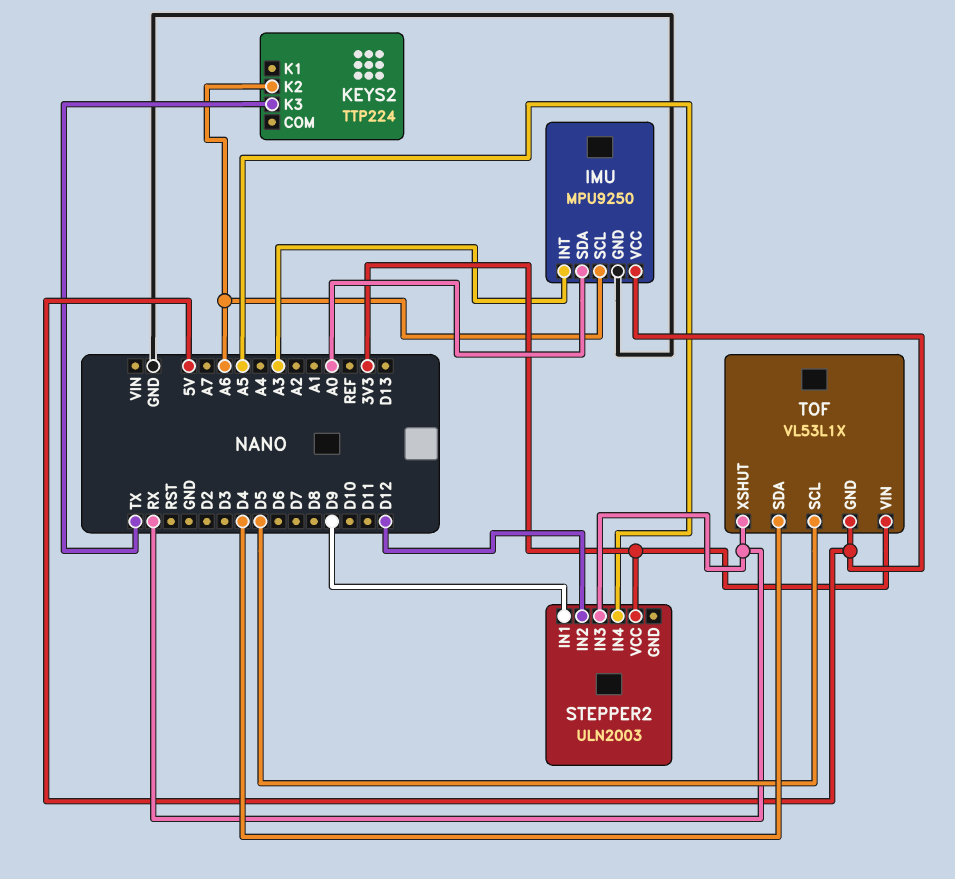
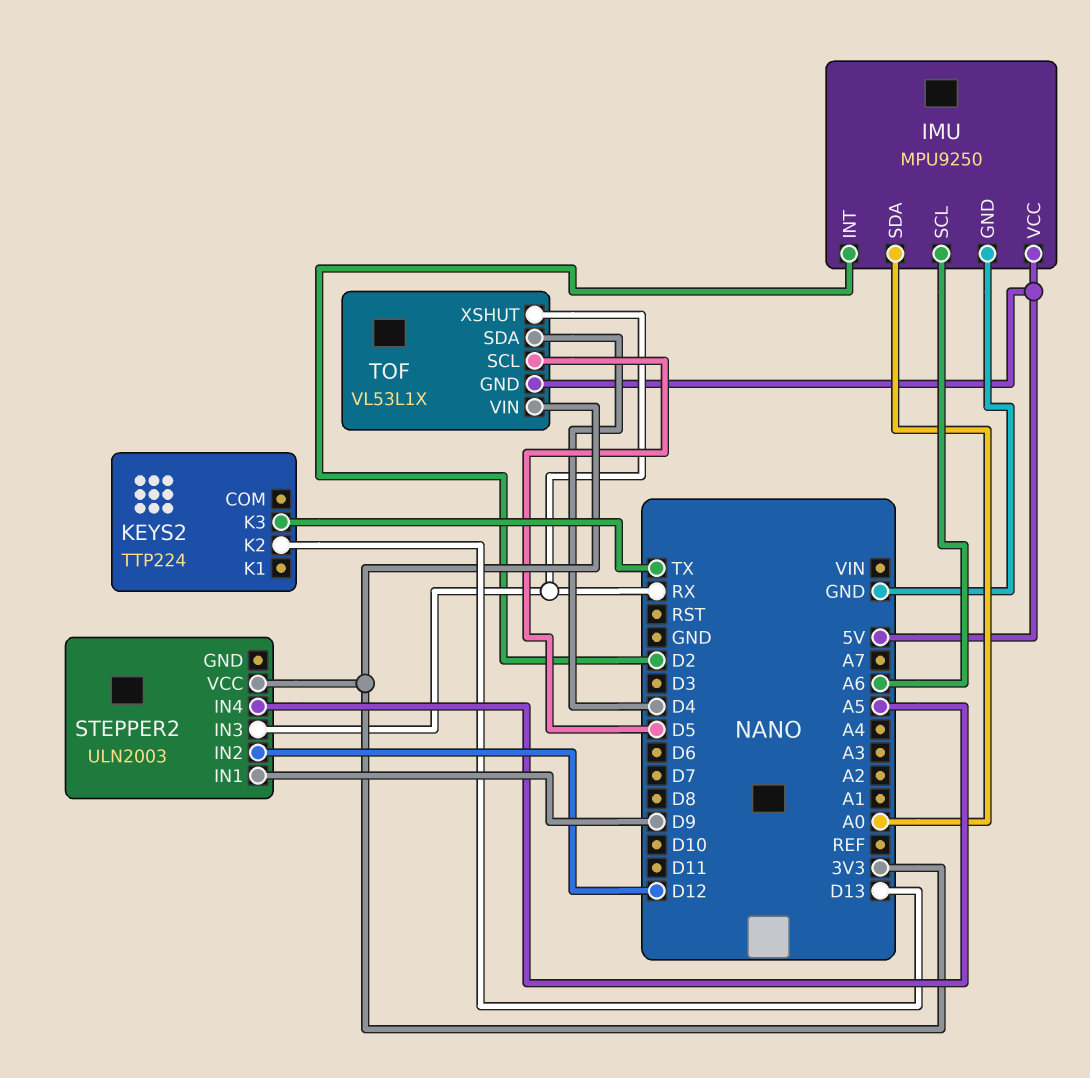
IMU pin INT: A3 -> D2
KEYS2 pin K2: A6 -> D13

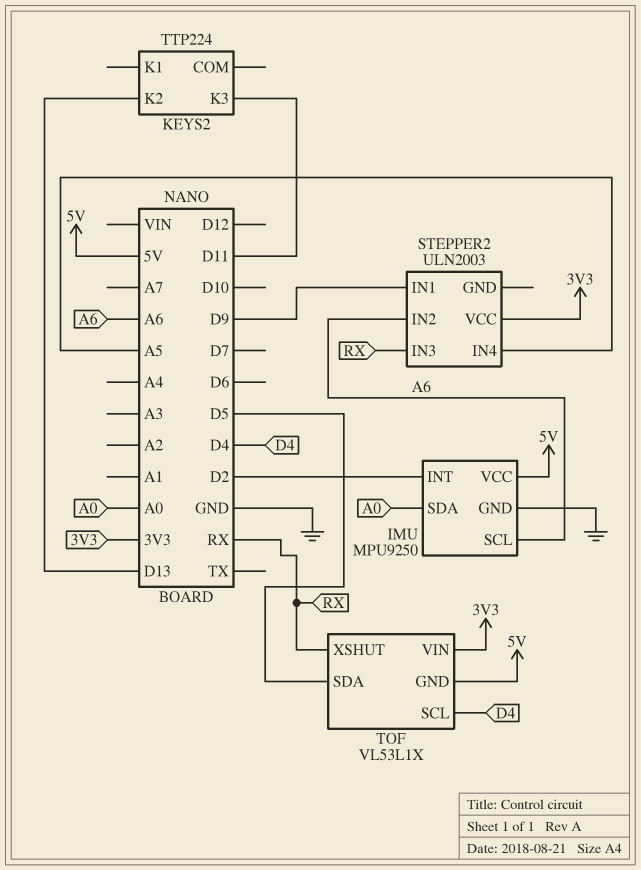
KEYS2 pin K3: TX -> D11
STEPPER2 pin IN2: D12 -> A6
TOF pin SCL: D5 -> D4
TOF pin SDA: D4 -> D5

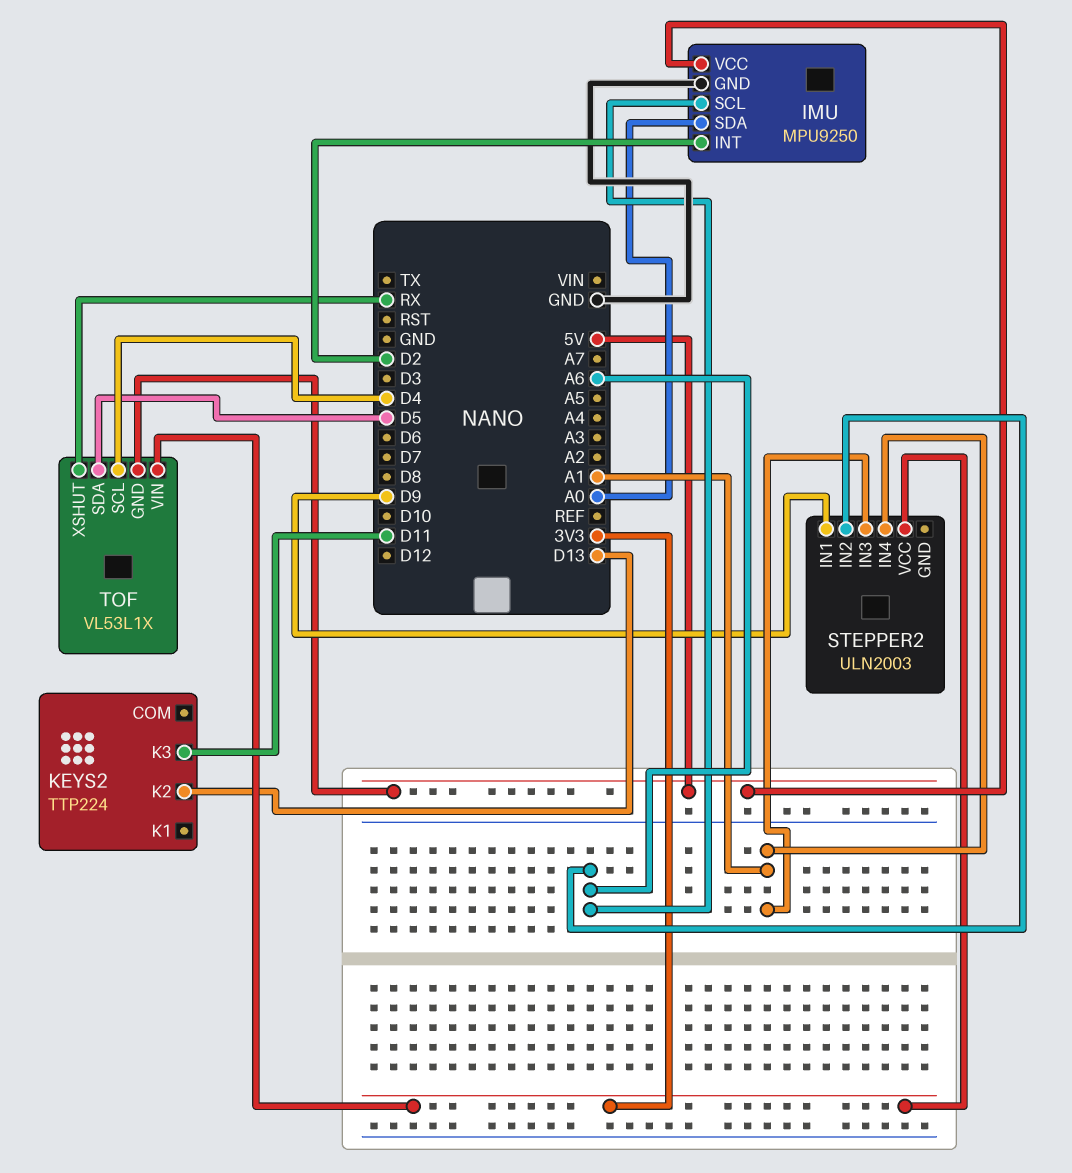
STEPPER2 pin IN3: RX -> A1
STEPPER2 pin IN4: A5 -> A1

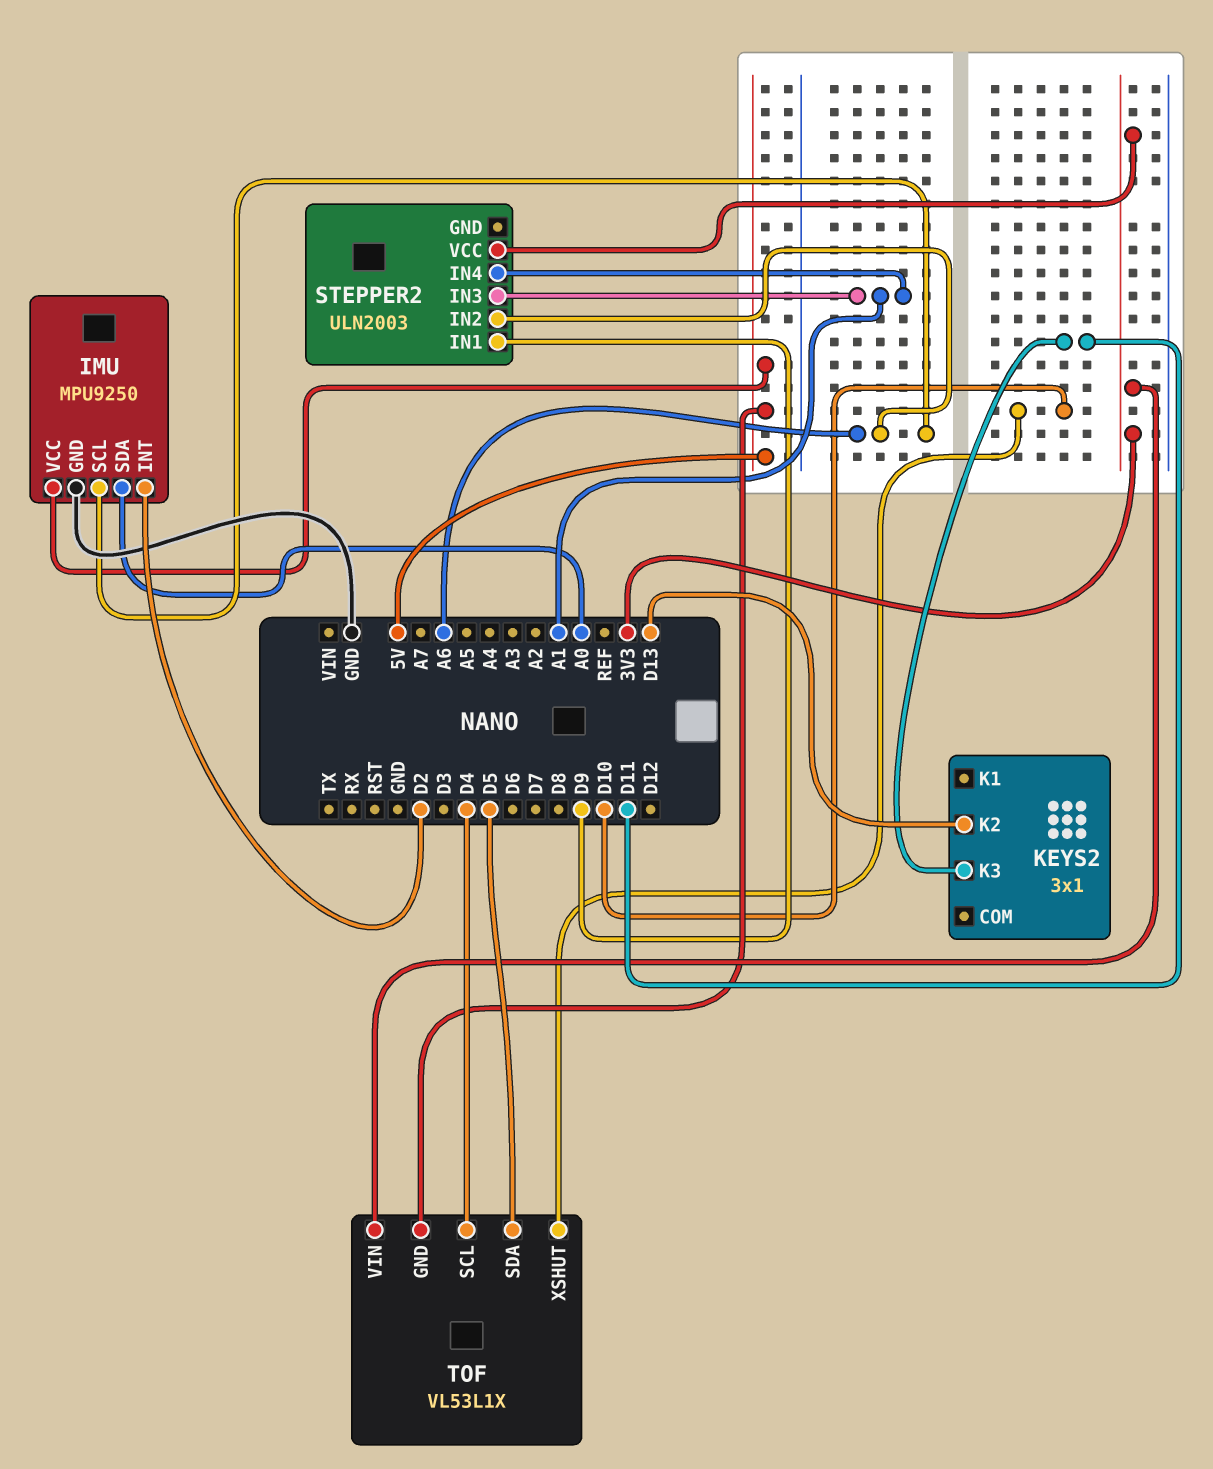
KEYS2: TTP224 -> 3x1
TOF pin XSHUT: RX -> D10

